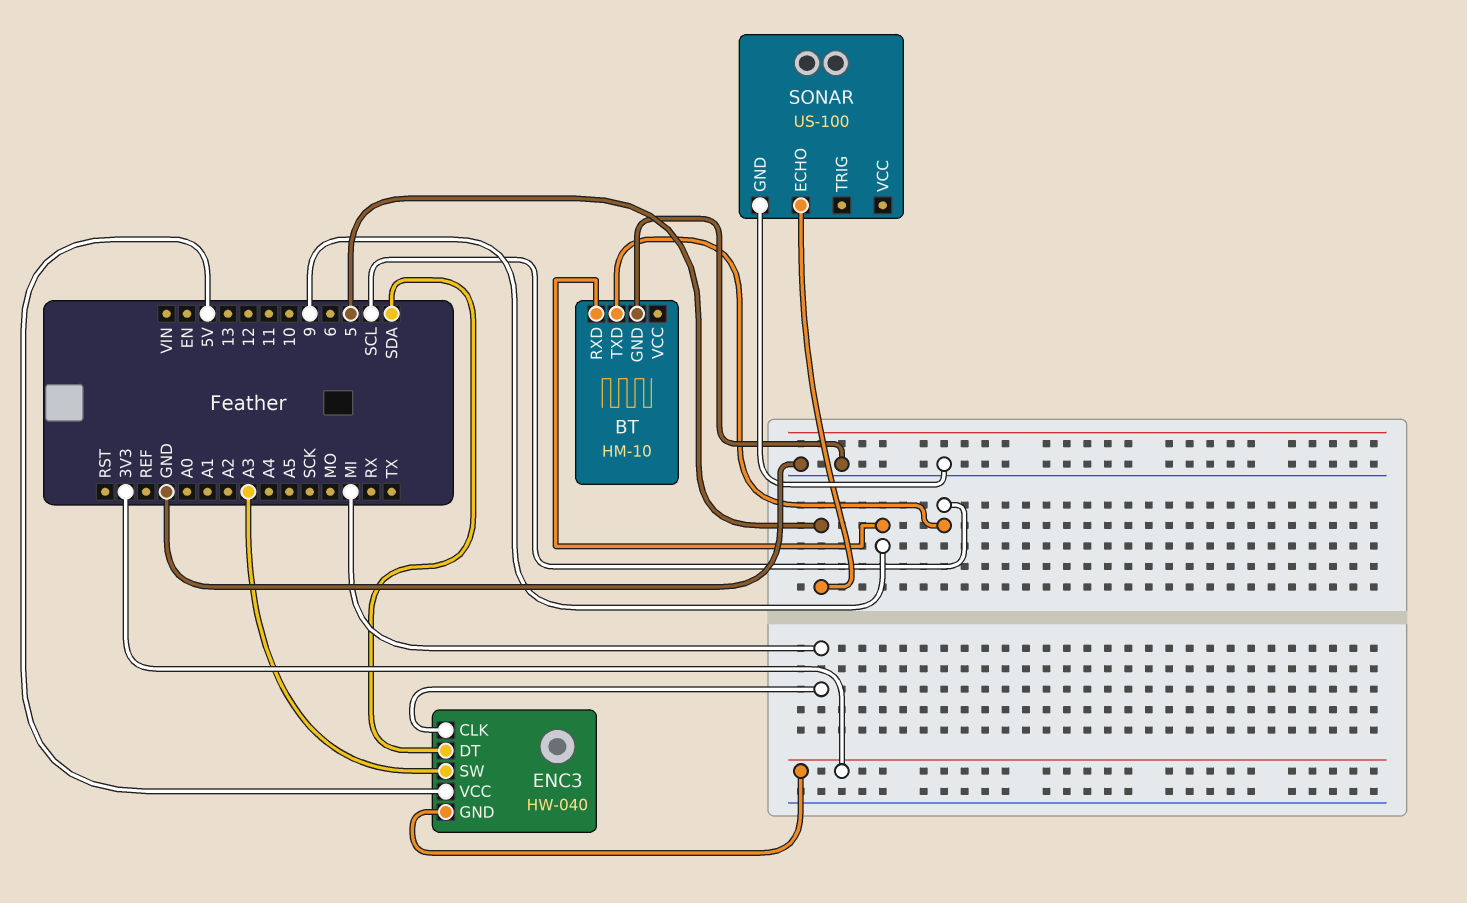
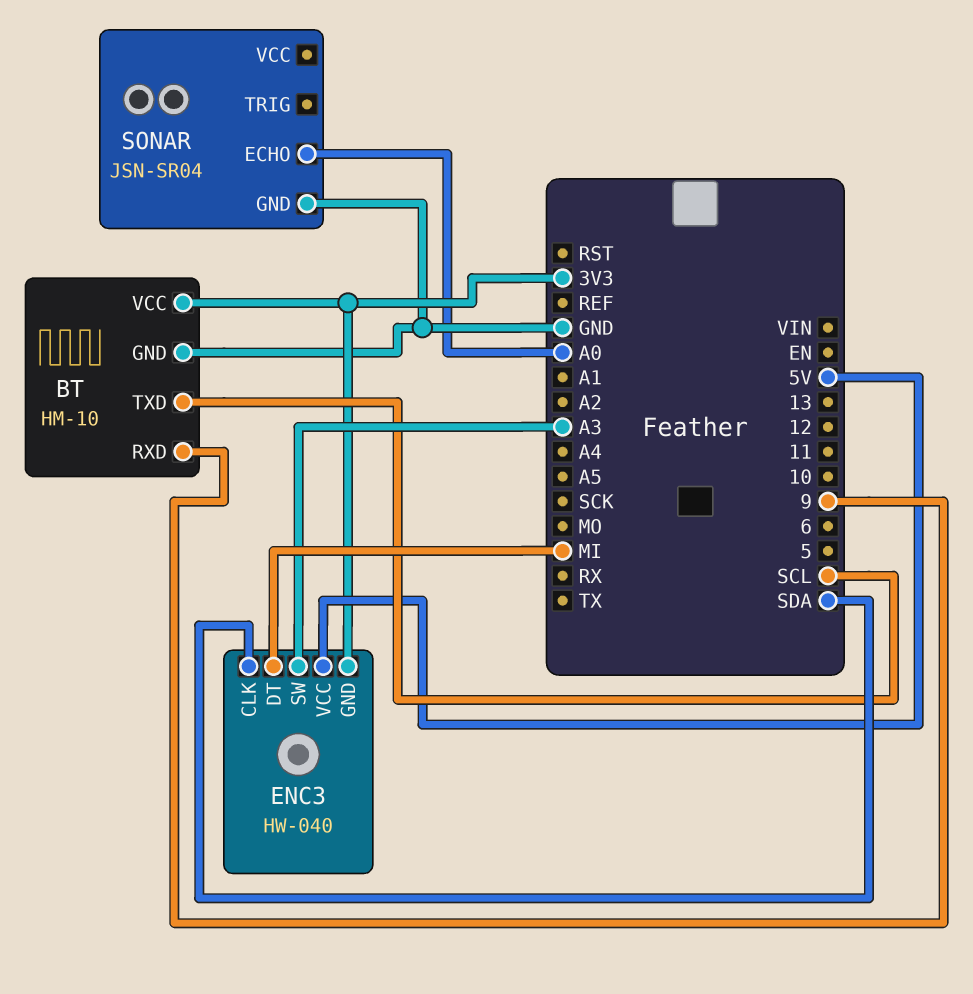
BT pin VCC: none -> 3V3
ENC3 pin CLK: MI -> SDA
ENC3 pin DT: SDA -> MI
SONAR: US-100 -> JSN-SR04
SONAR pin ECHO: 5 -> A0

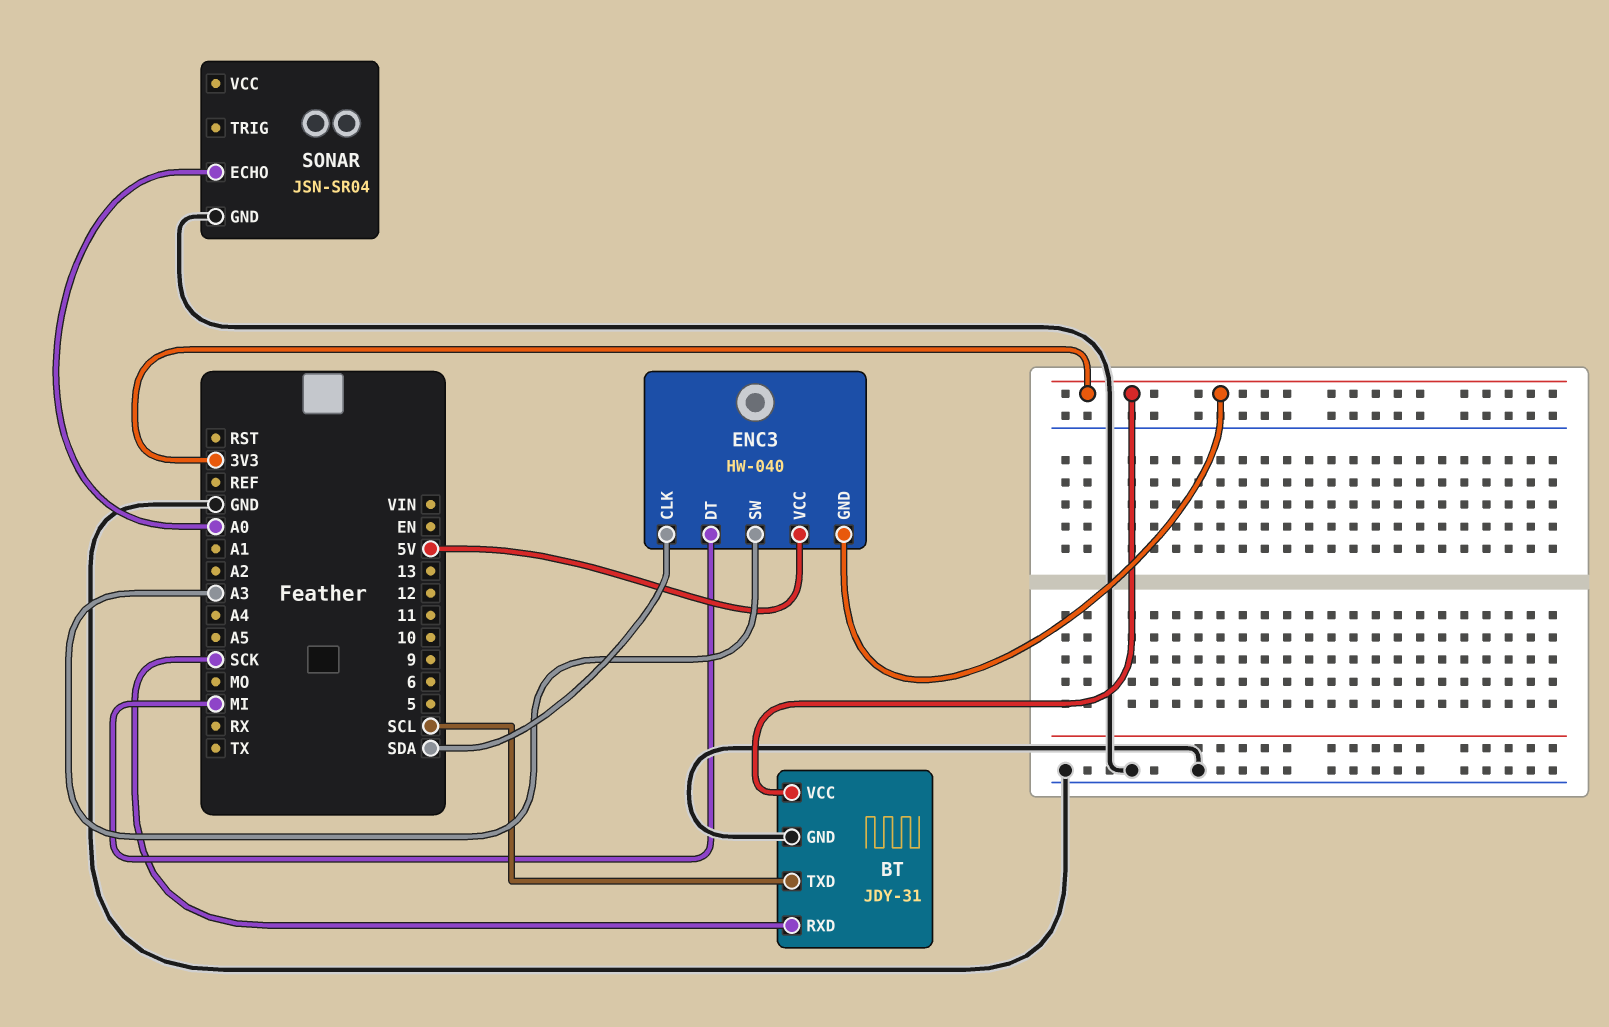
BT: HM-10 -> JDY-31
BT pin RXD: 9 -> SCK

